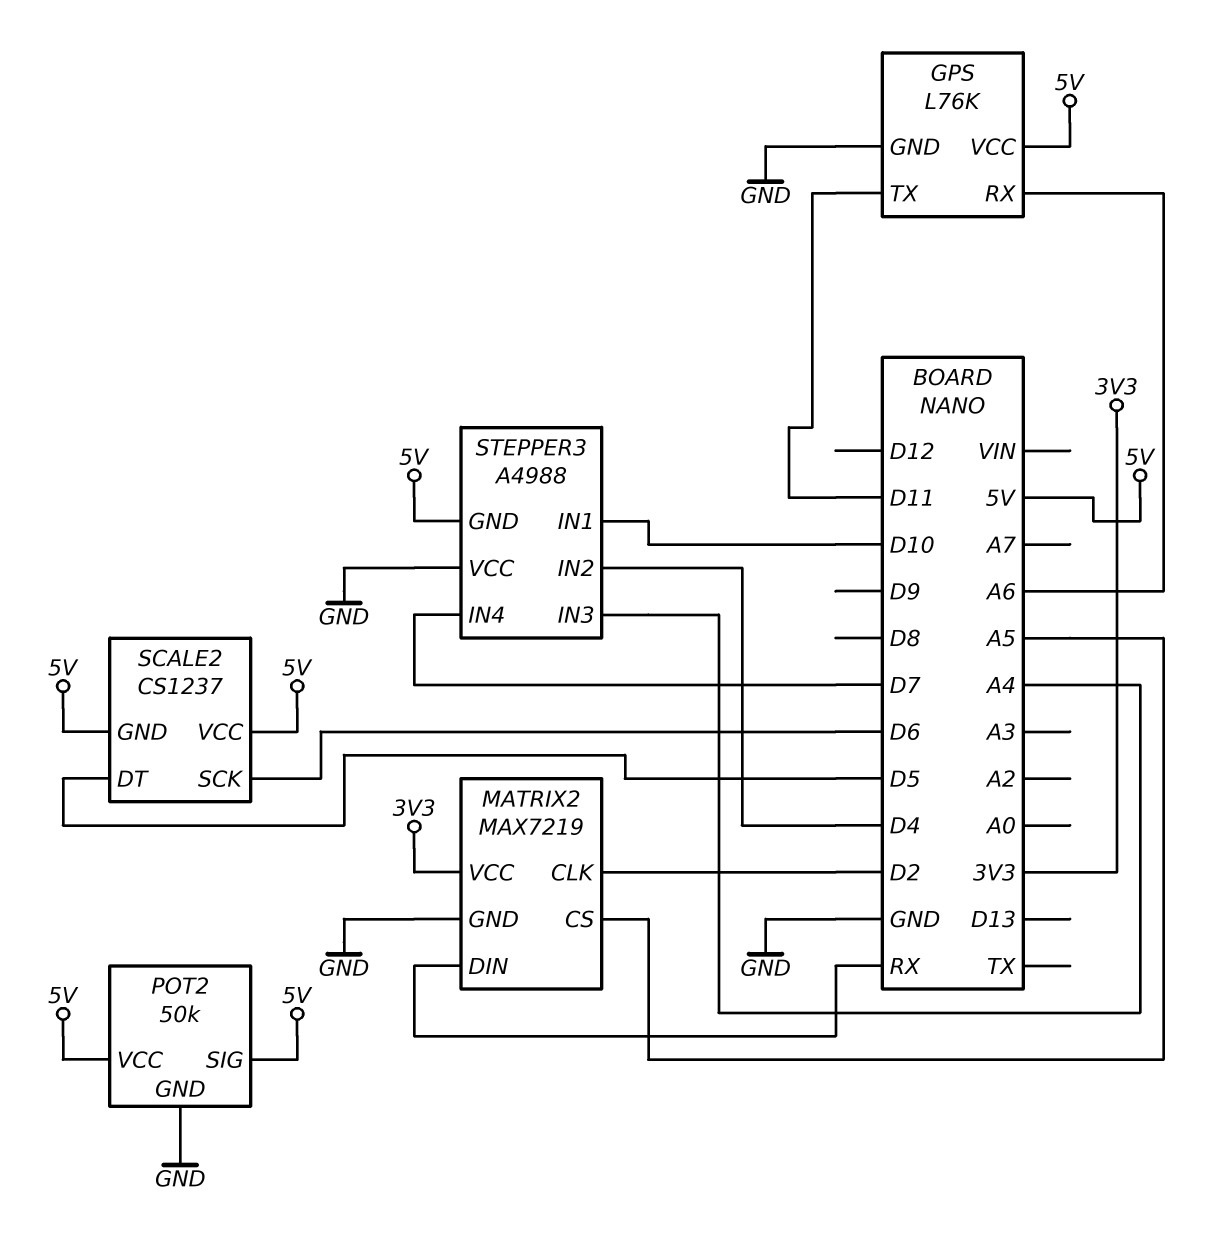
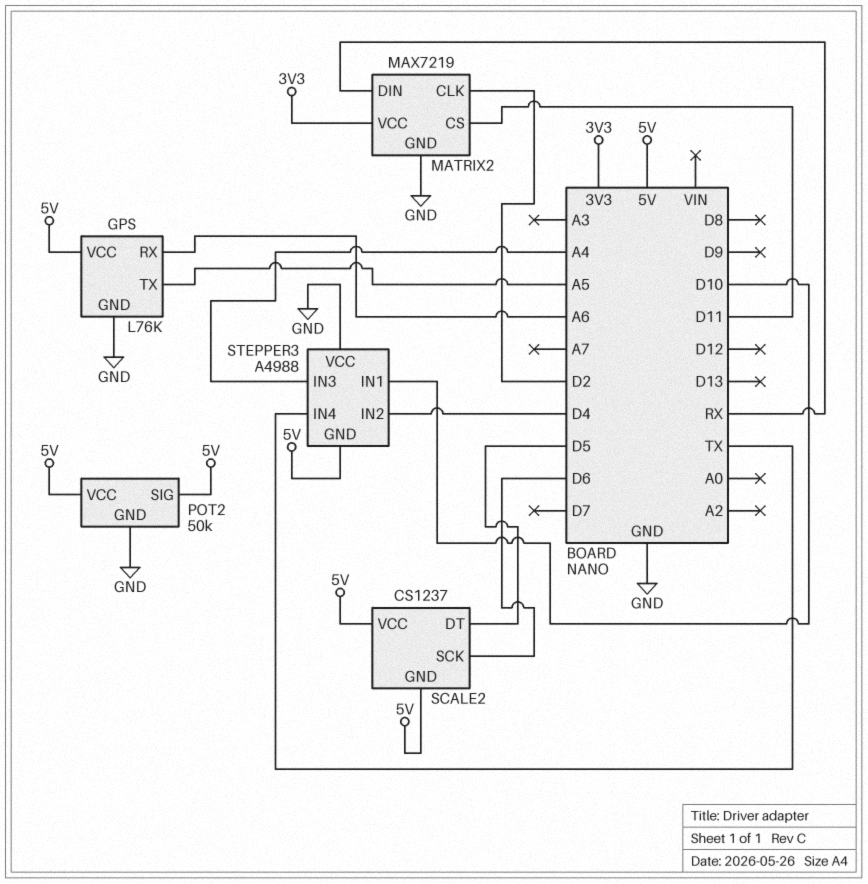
GPS pin TX: D11 -> A5
MATRIX2 pin CS: A5 -> D11
STEPPER3 pin IN4: D7 -> TX

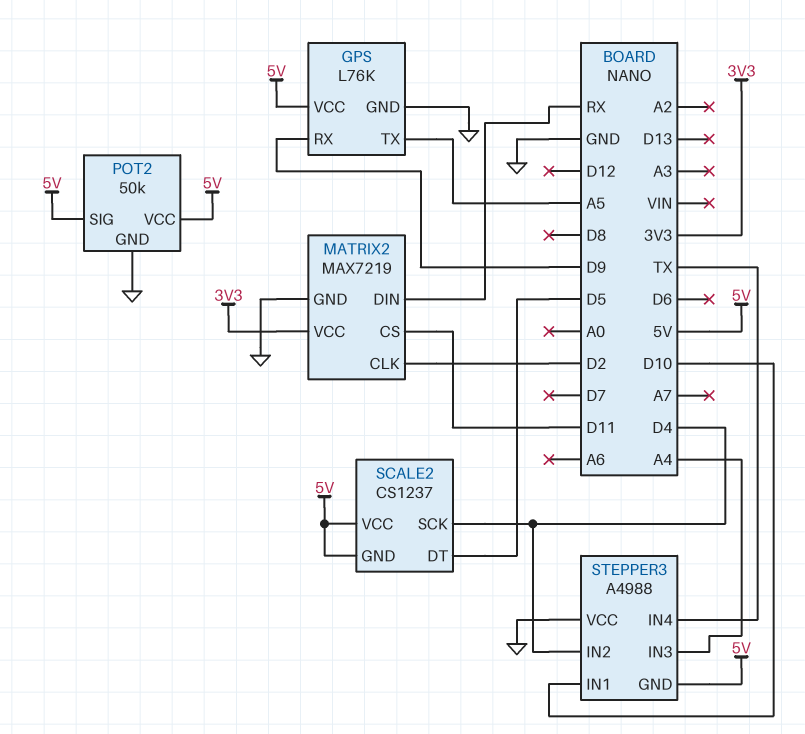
GPS pin RX: A6 -> D9
SCALE2 pin SCK: D6 -> D4

